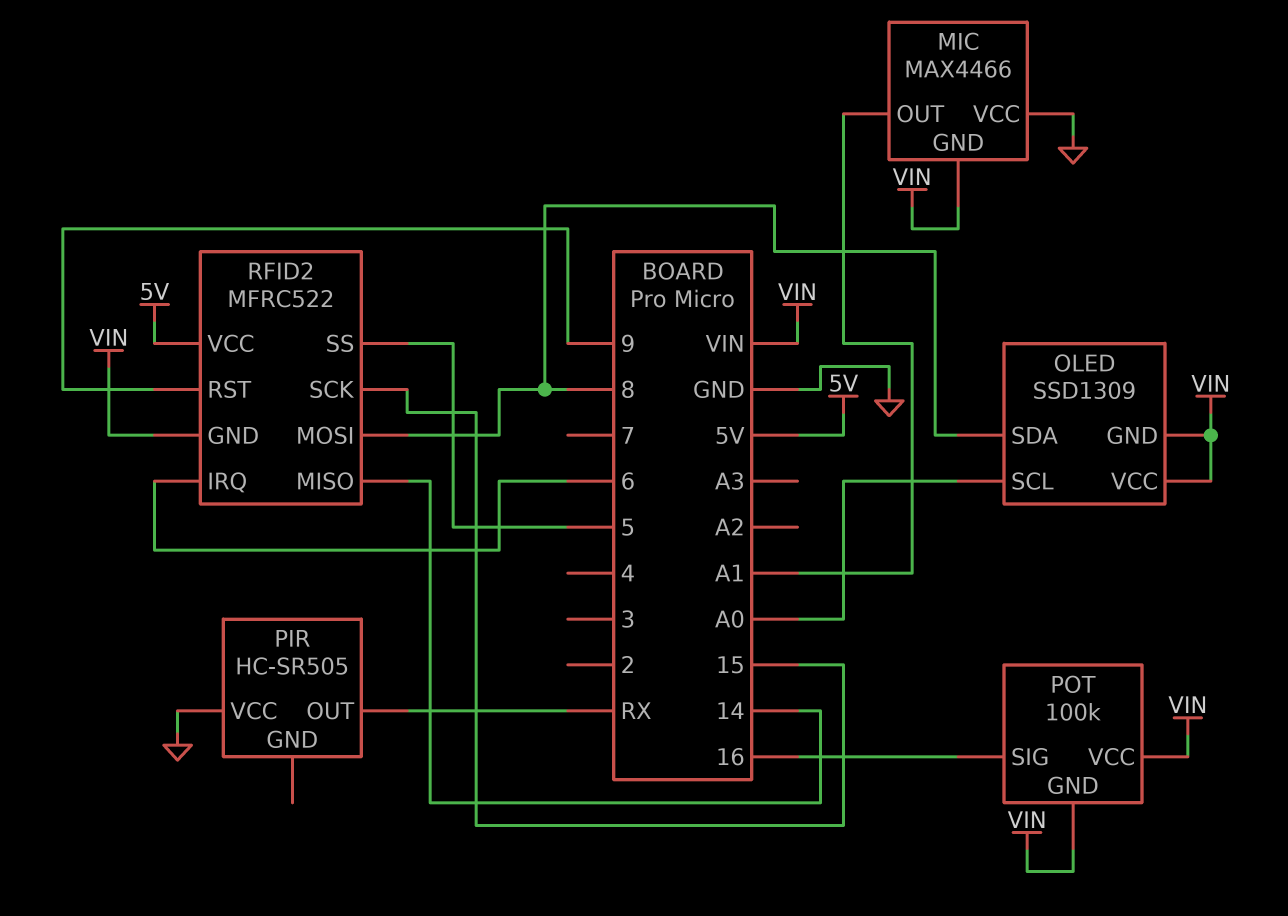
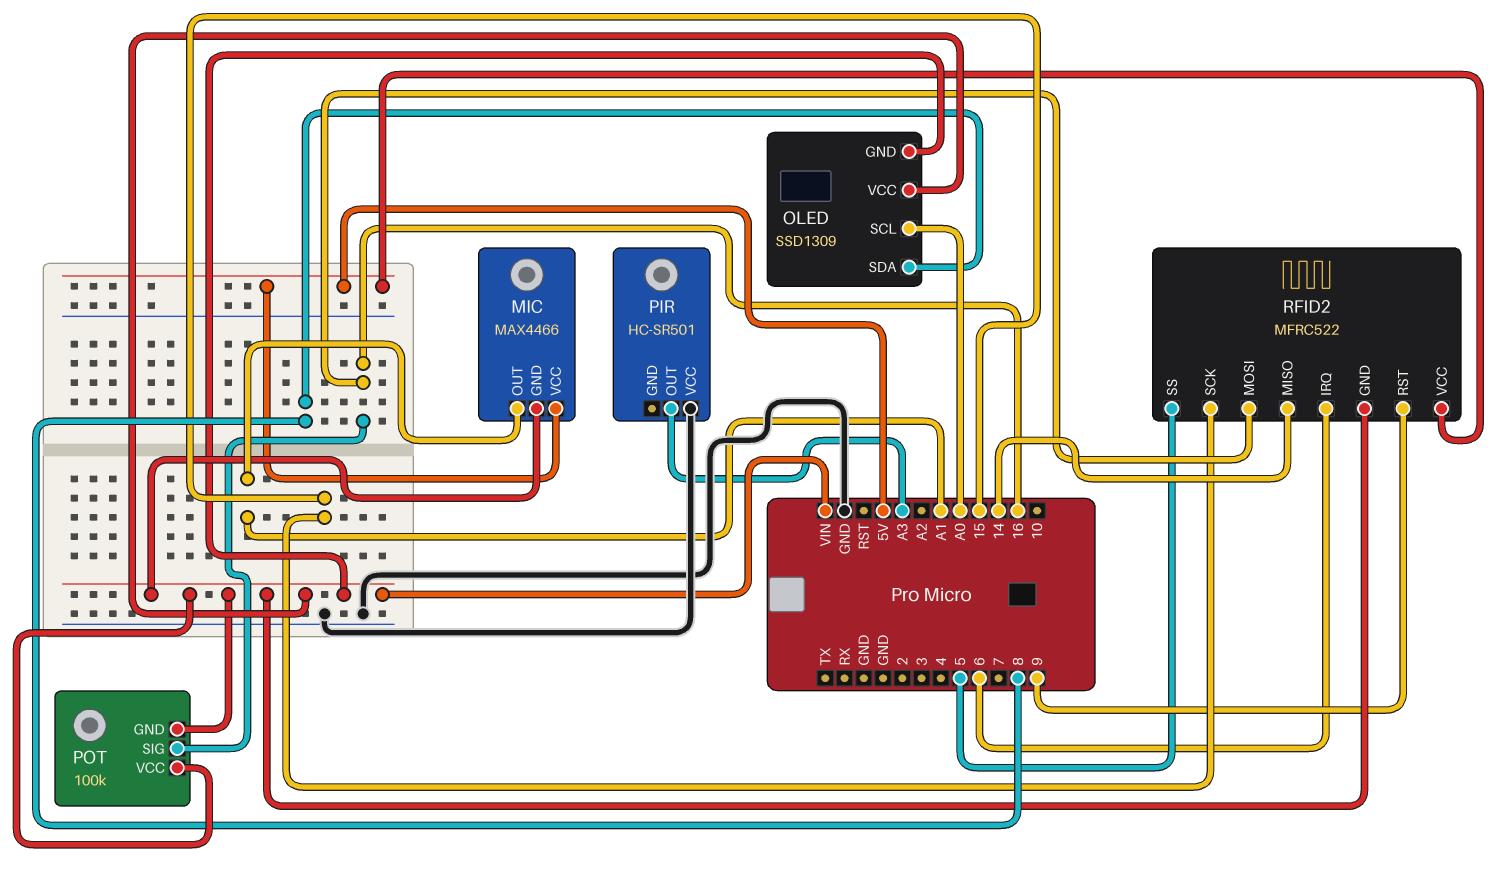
MIC pin VCC: GND -> 5V
PIR: HC-SR505 -> HC-SR501
PIR pin OUT: RX -> A3
RFID2 pin MOSI: 8 -> 16

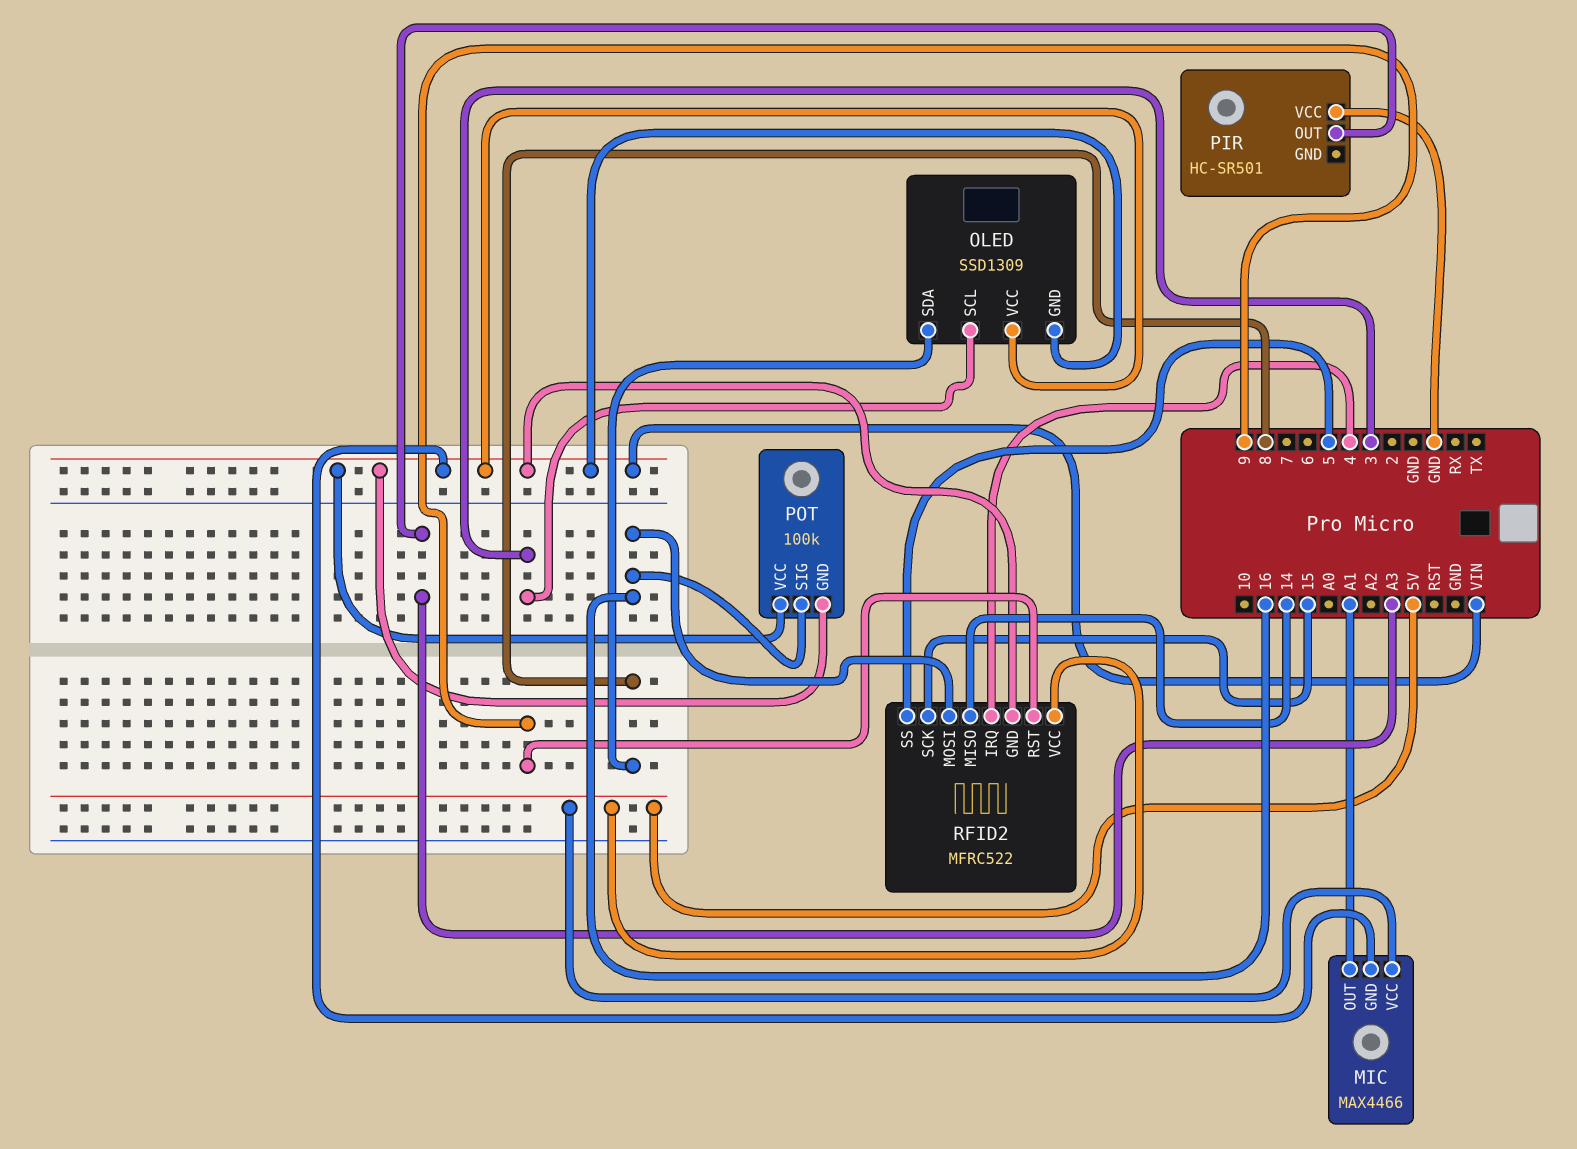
OLED pin SCL: A0 -> 3
RFID2 pin IRQ: 6 -> 4

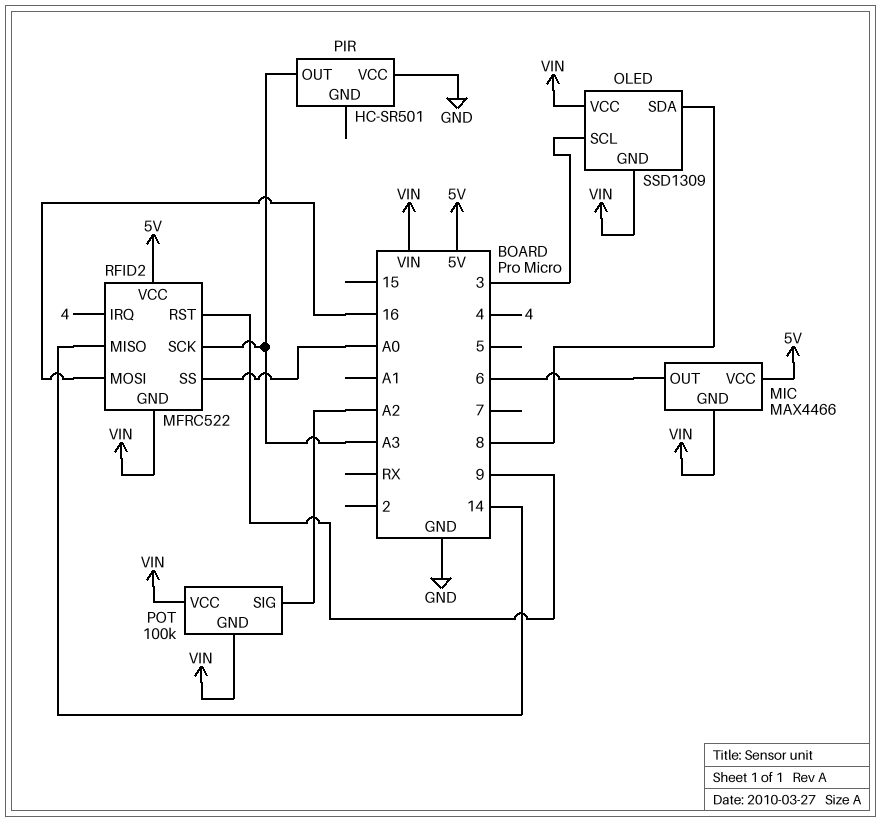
MIC pin OUT: A1 -> 6
POT pin SIG: 16 -> A2
RFID2 pin SCK: 15 -> A3
RFID2 pin SS: 5 -> A0

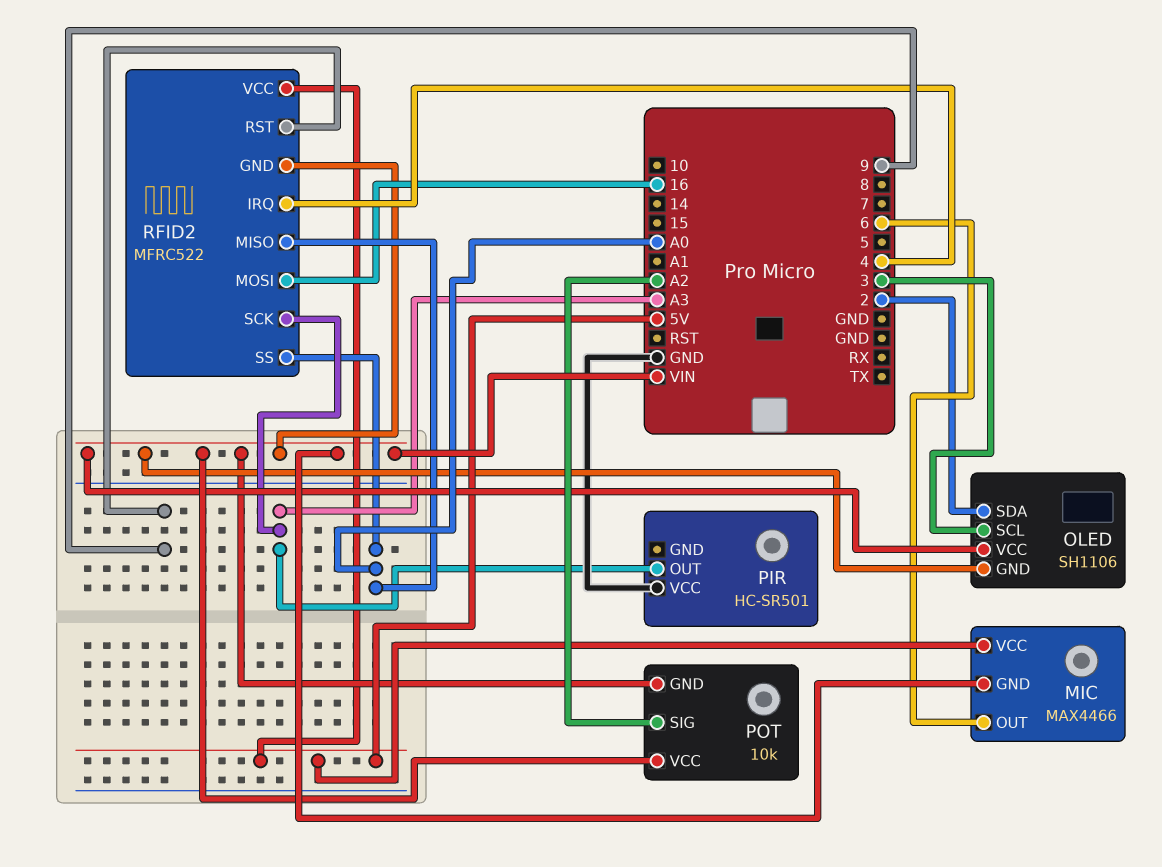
OLED: SSD1309 -> SH1106
OLED pin SDA: 8 -> 2
POT: 100k -> 10k
RFID2 pin MISO: 14 -> A0

